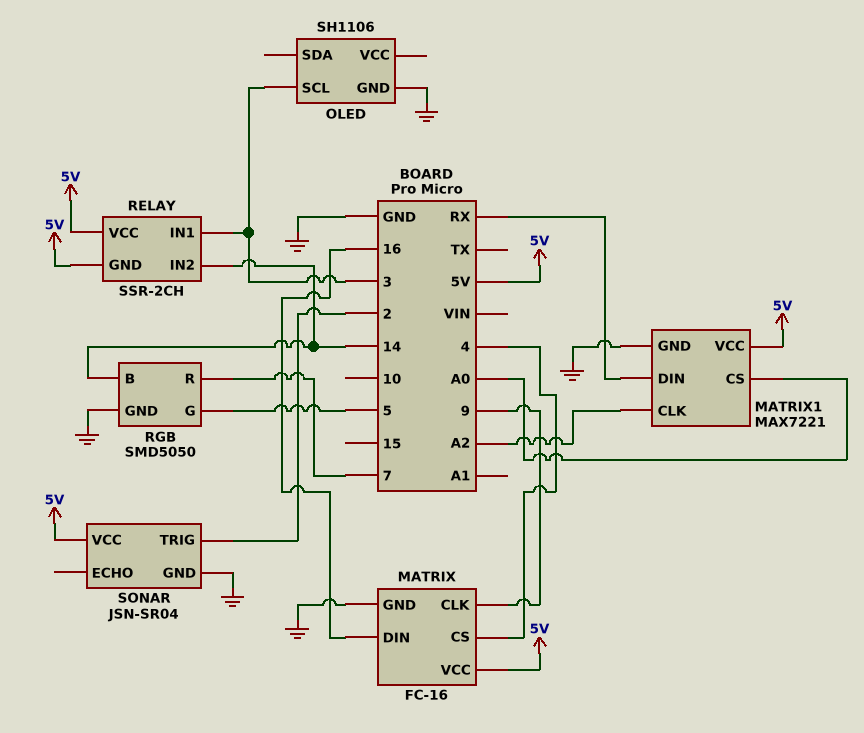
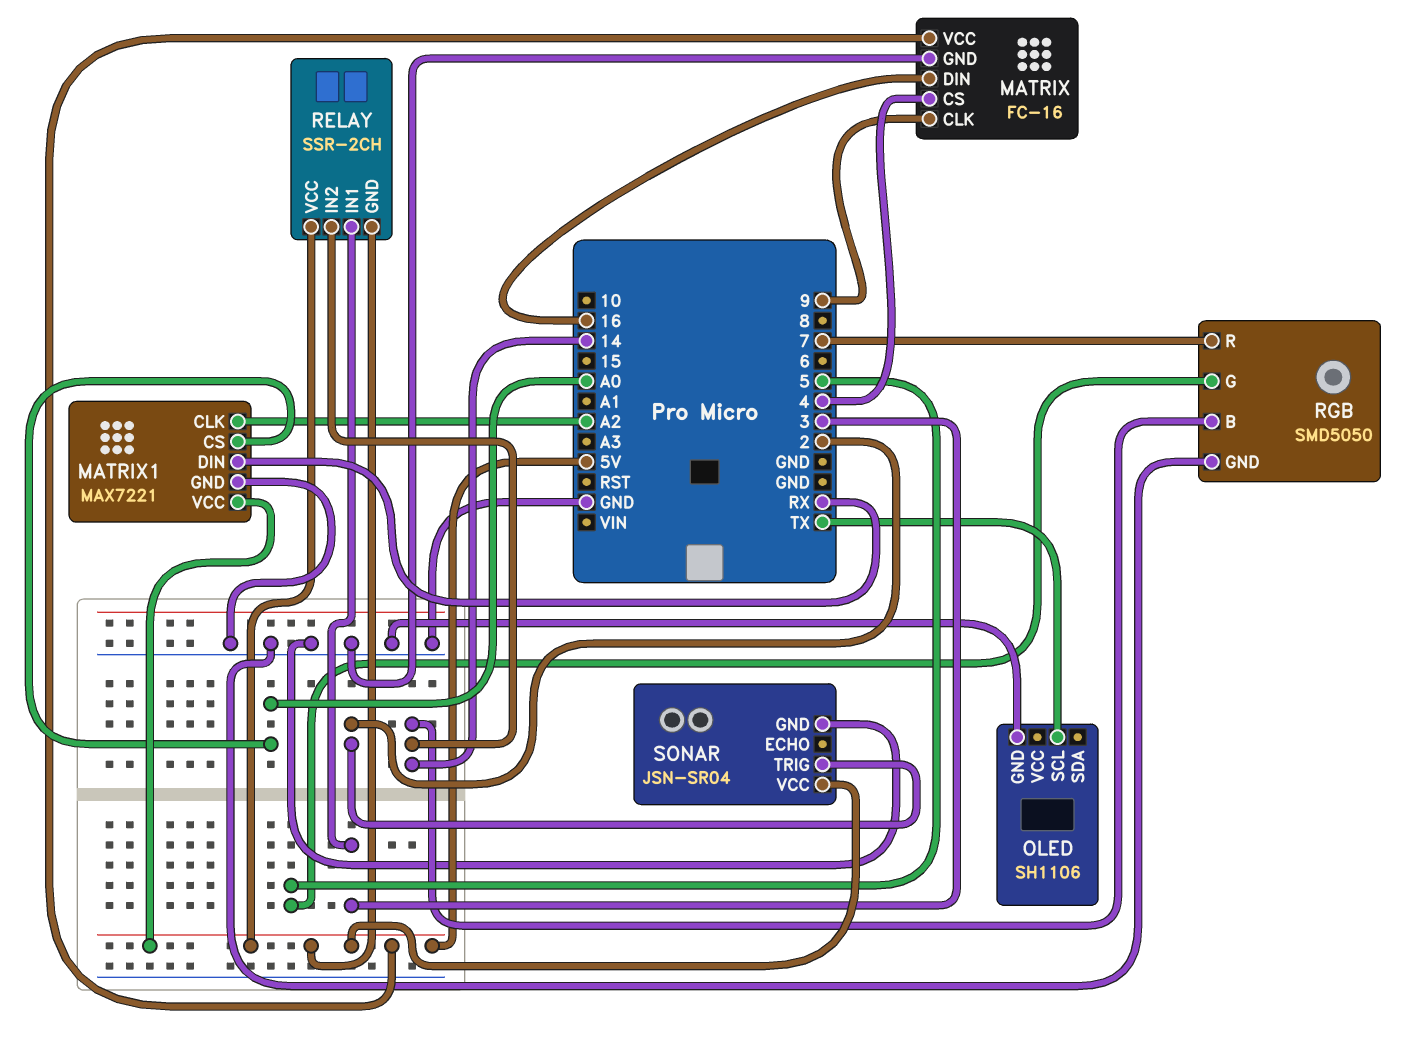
OLED pin SCL: 3 -> TX

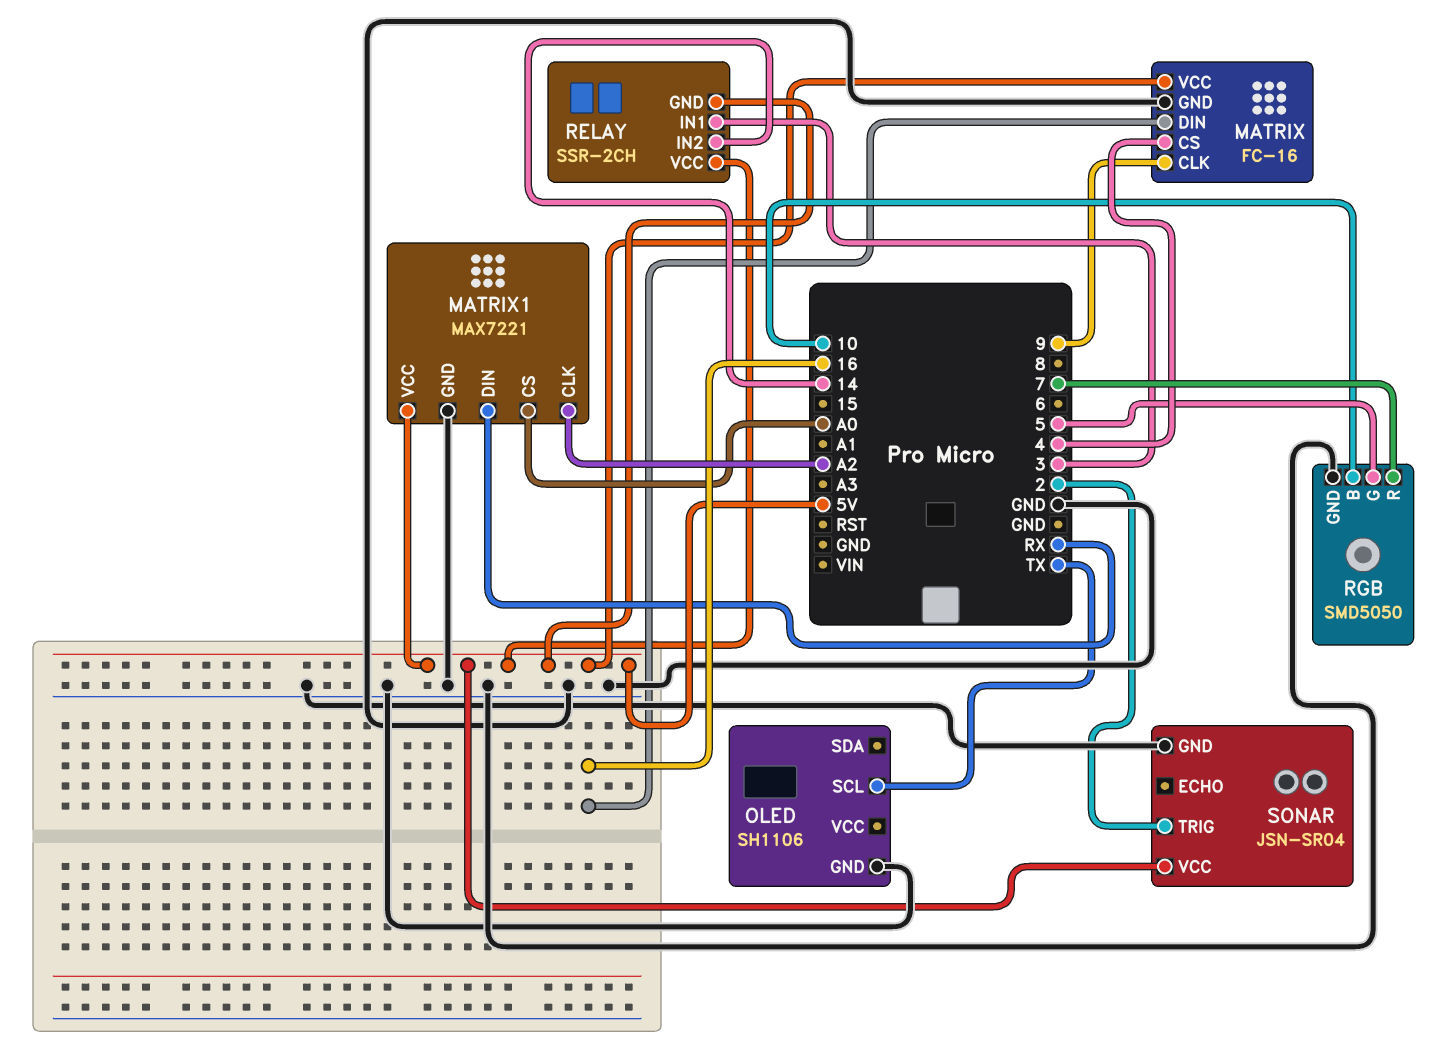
RGB pin B: 14 -> 10

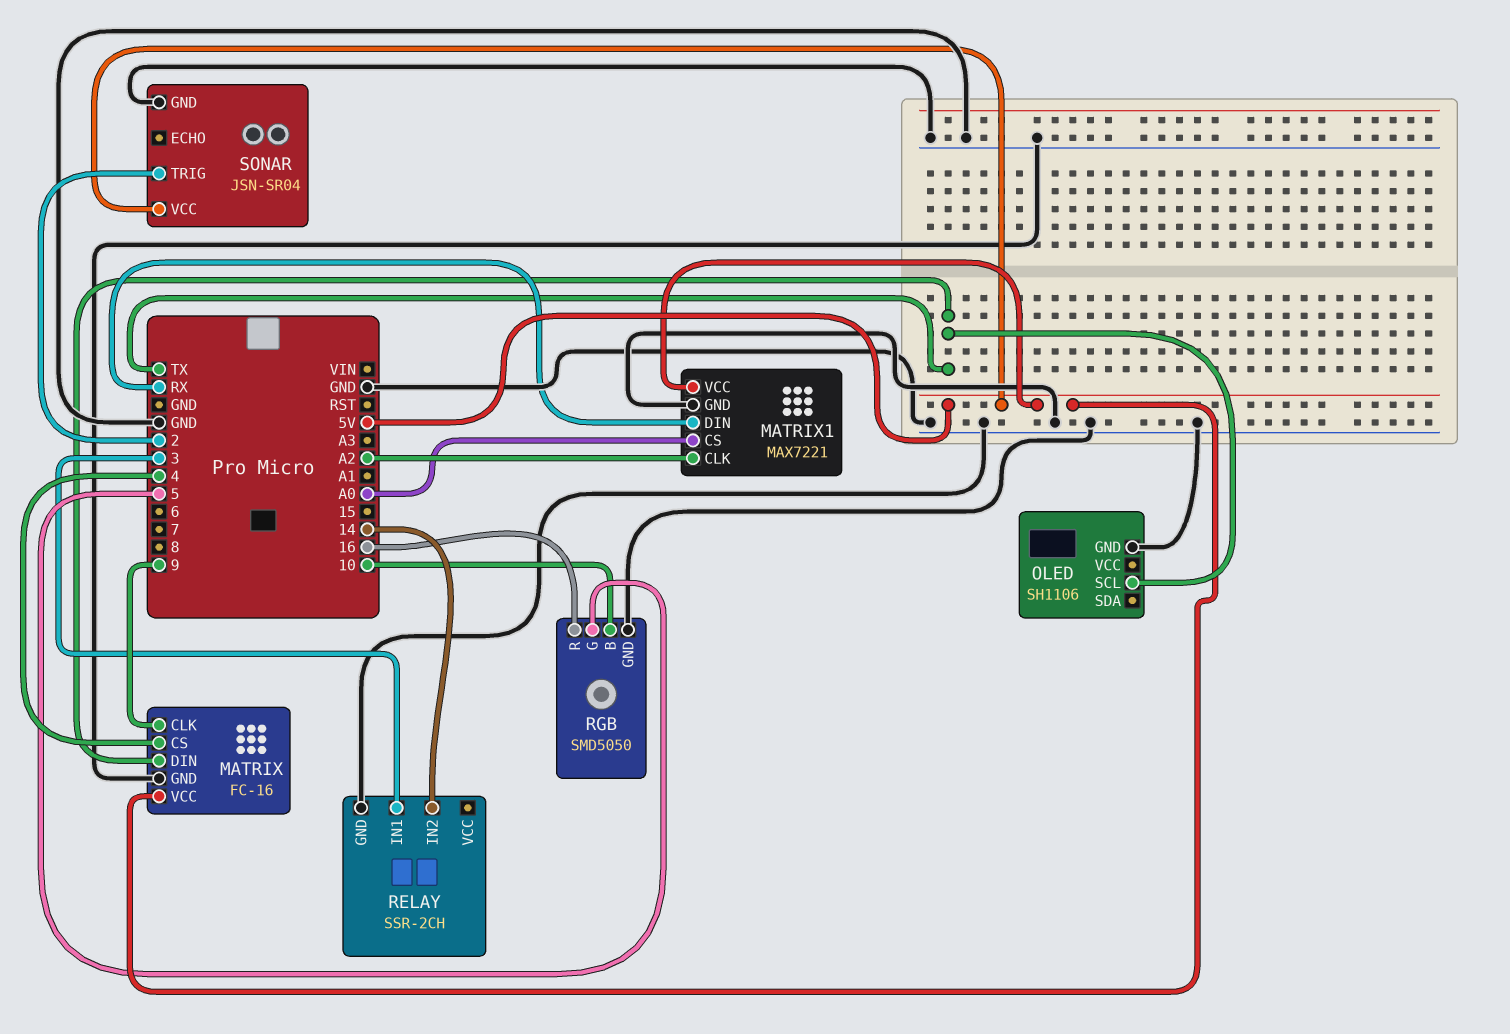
MATRIX pin DIN: 16 -> TX
RELAY pin GND: 5V -> GND
RELAY pin VCC: 5V -> none
RGB pin R: 7 -> 16

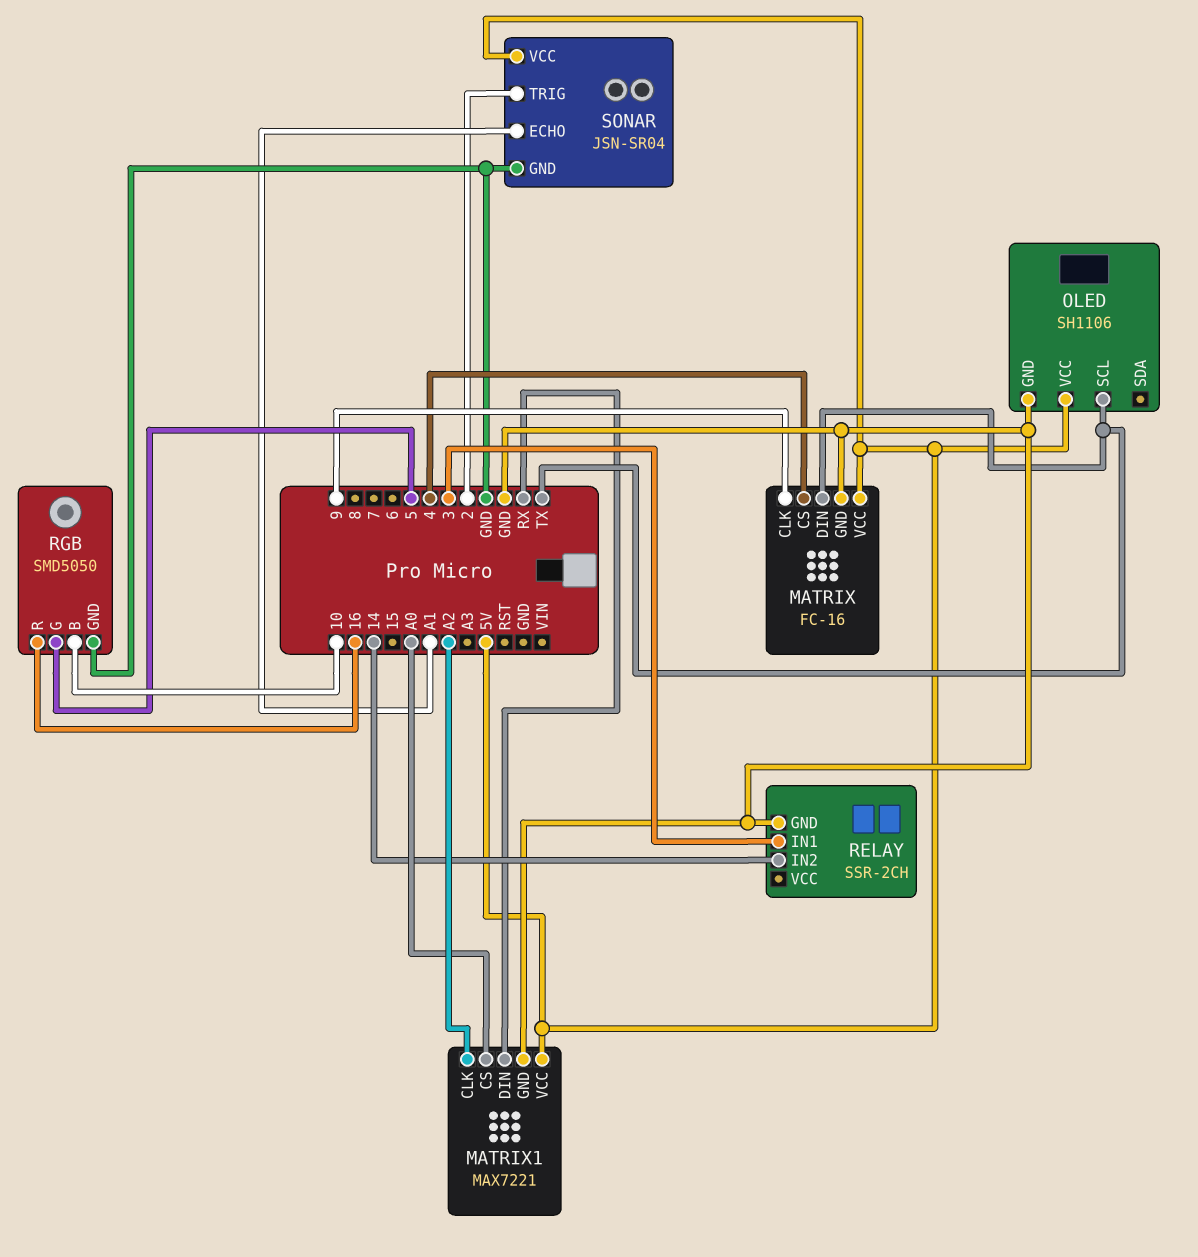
OLED pin VCC: none -> 5V
SONAR pin ECHO: none -> A1

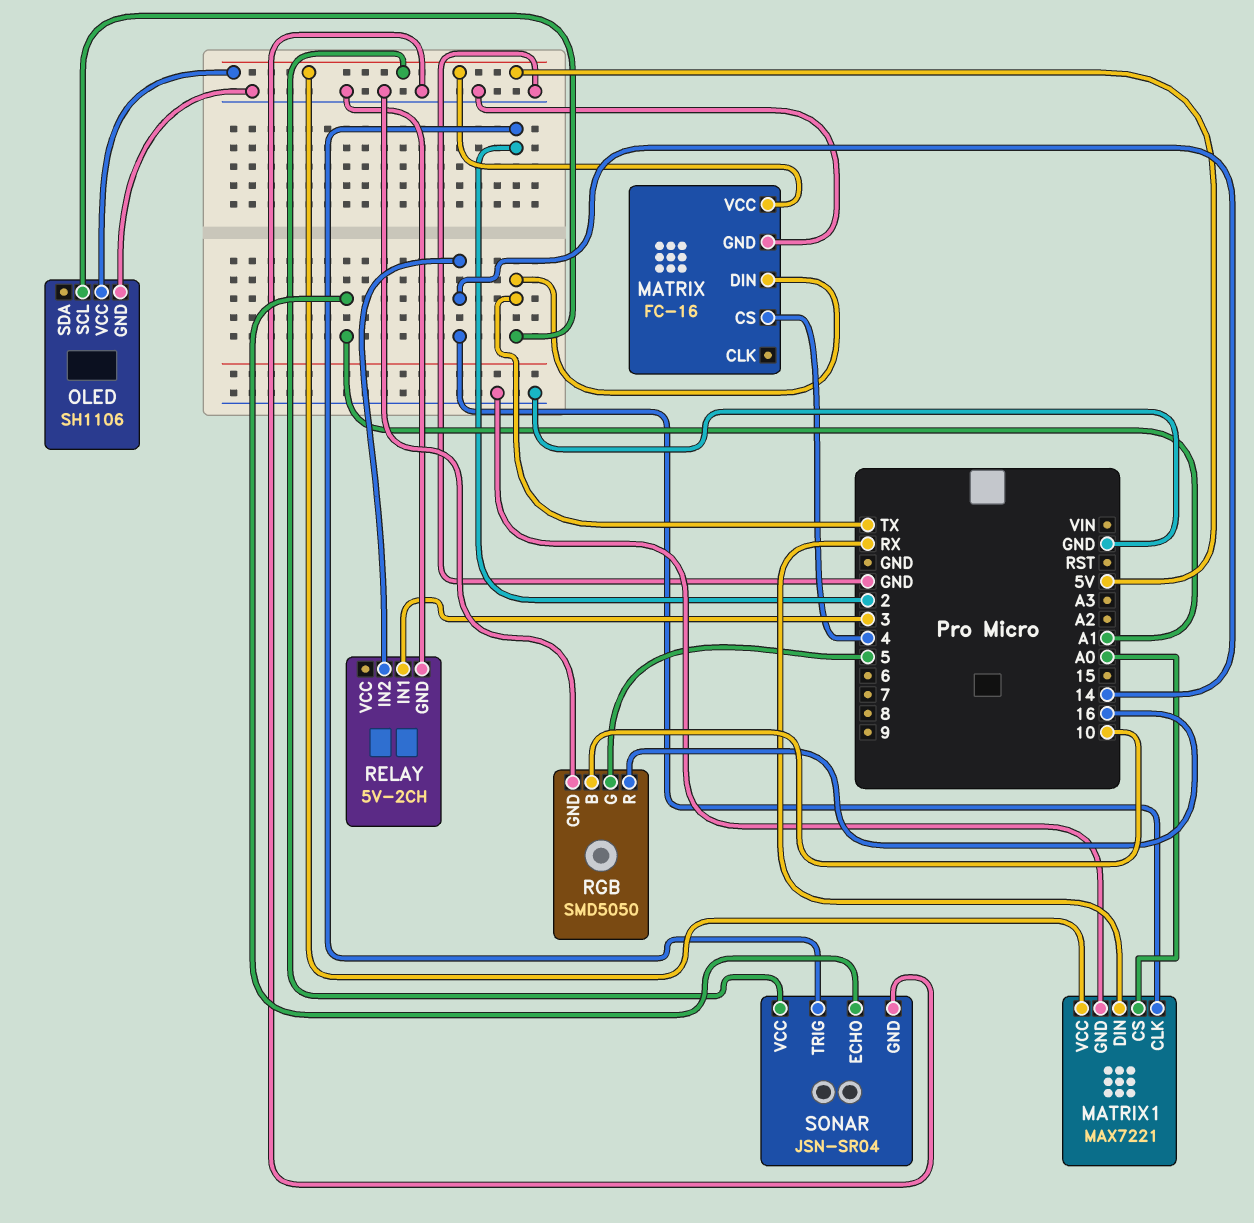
MATRIX pin CLK: 9 -> none
MATRIX1 pin CLK: A2 -> 14
RELAY: SSR-2CH -> 5V-2CH

